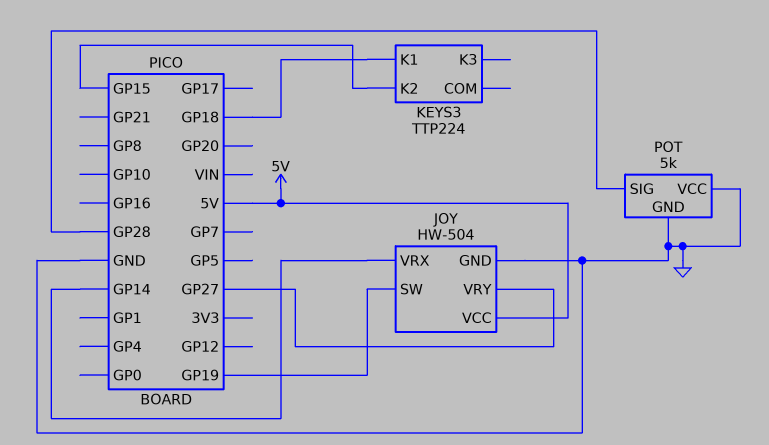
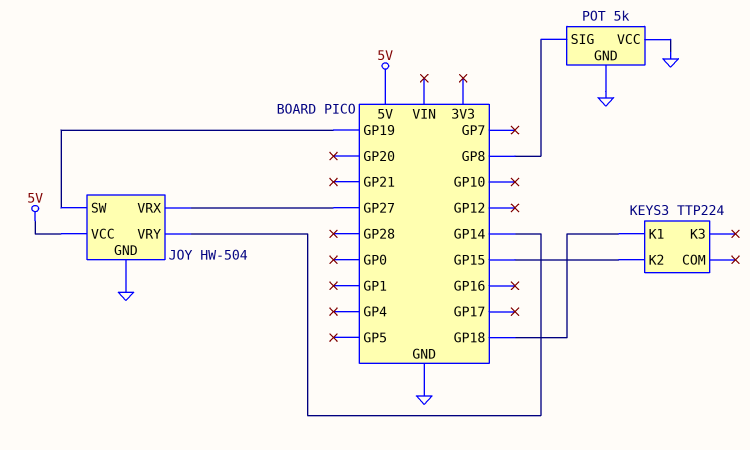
JOY pin VRX: GP14 -> GP27
JOY pin VRY: GP27 -> GP14
POT pin SIG: GP28 -> GP8

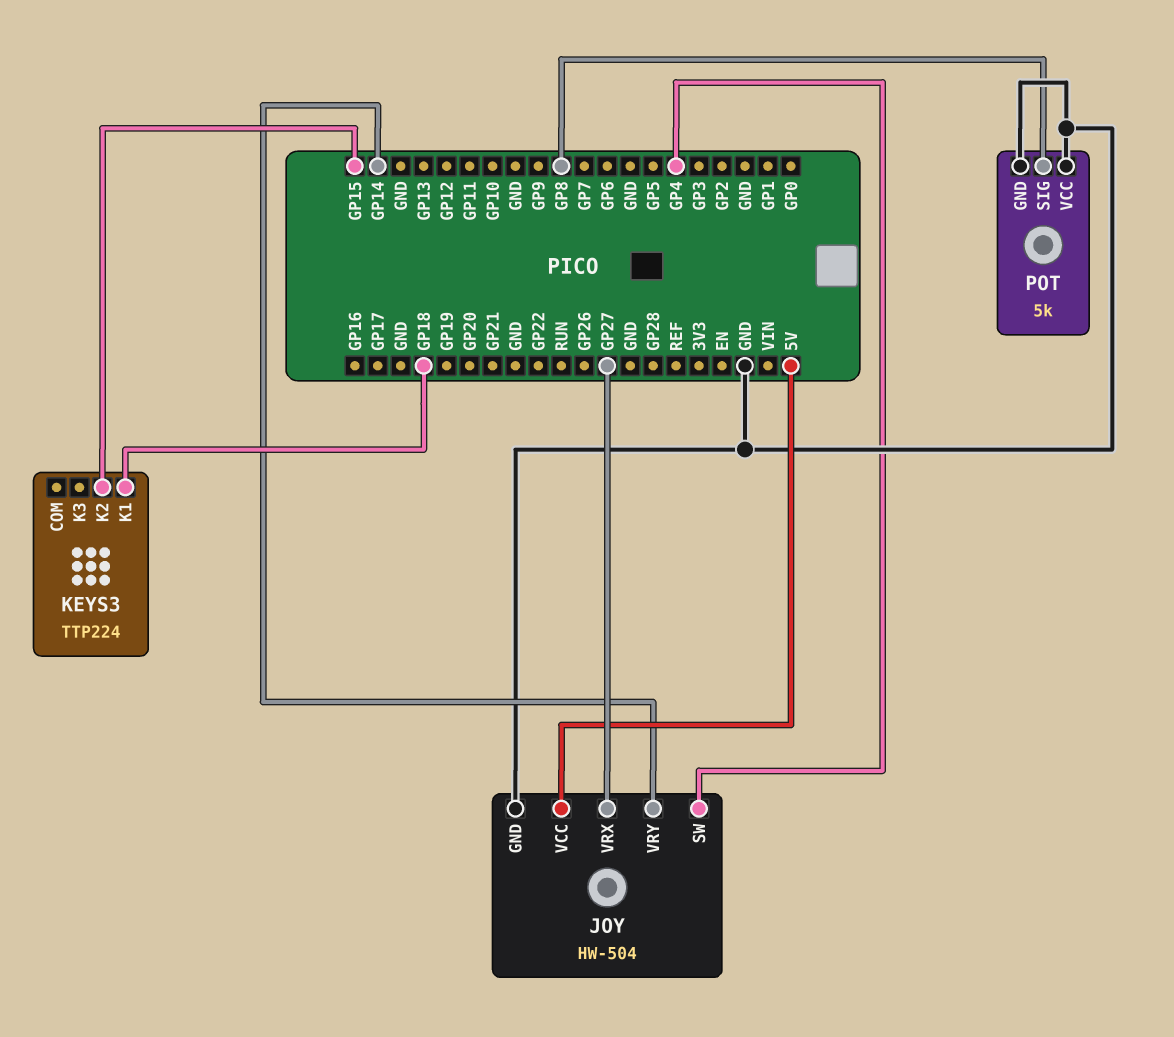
JOY pin SW: GP19 -> GP4

